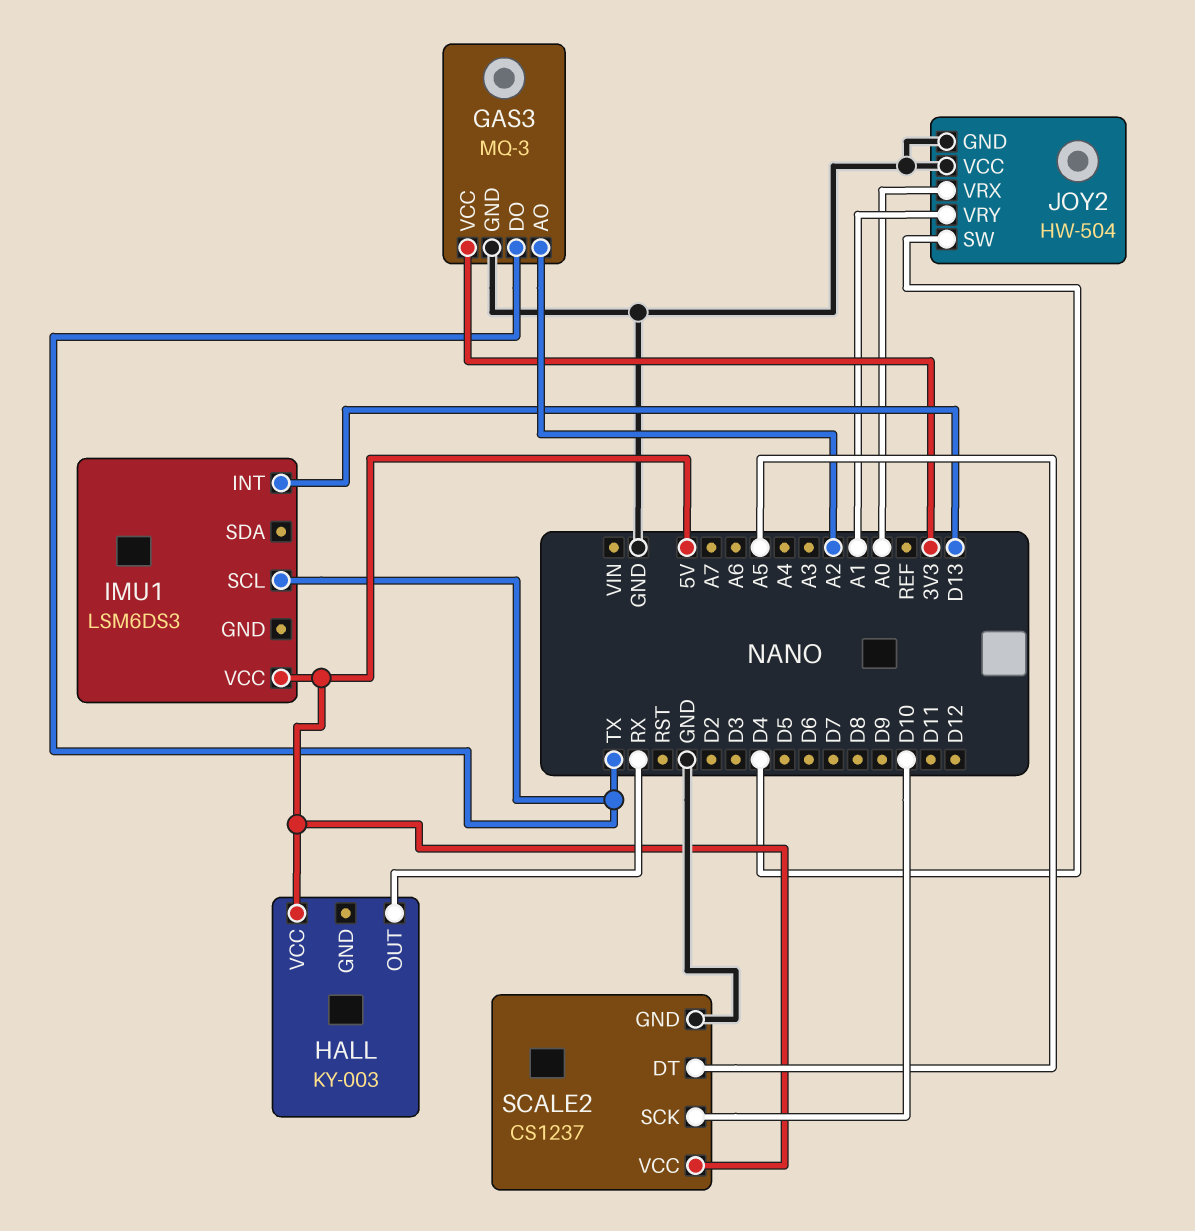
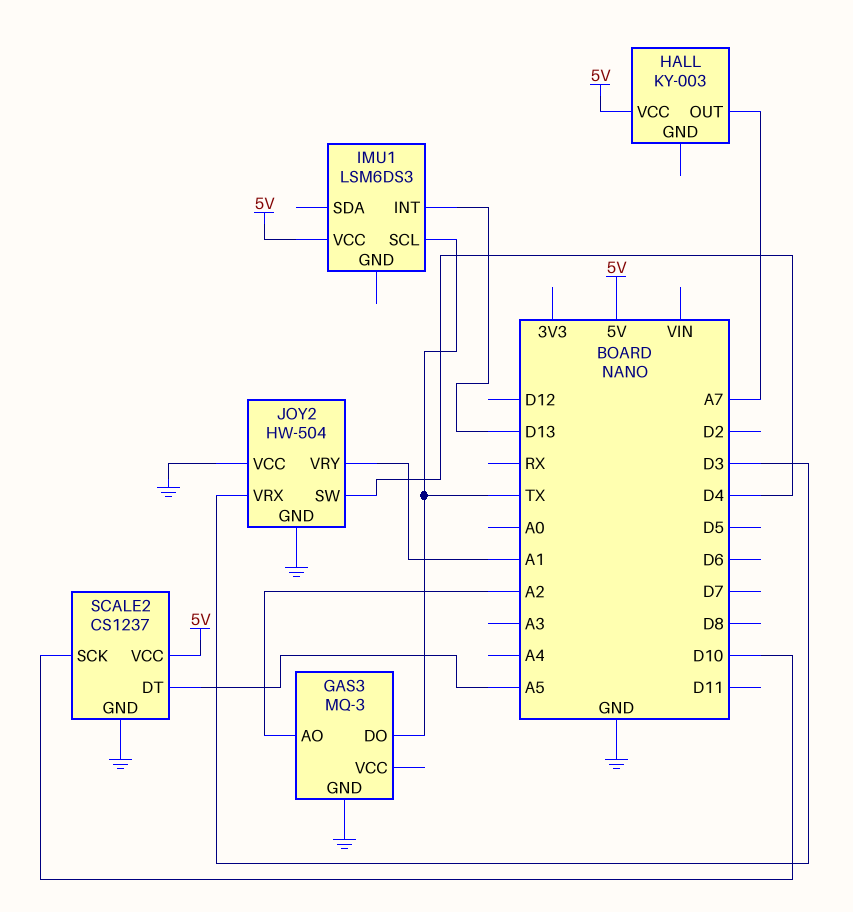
GAS3 pin VCC: 3V3 -> none
HALL pin OUT: RX -> A7
JOY2 pin VRX: A0 -> D3

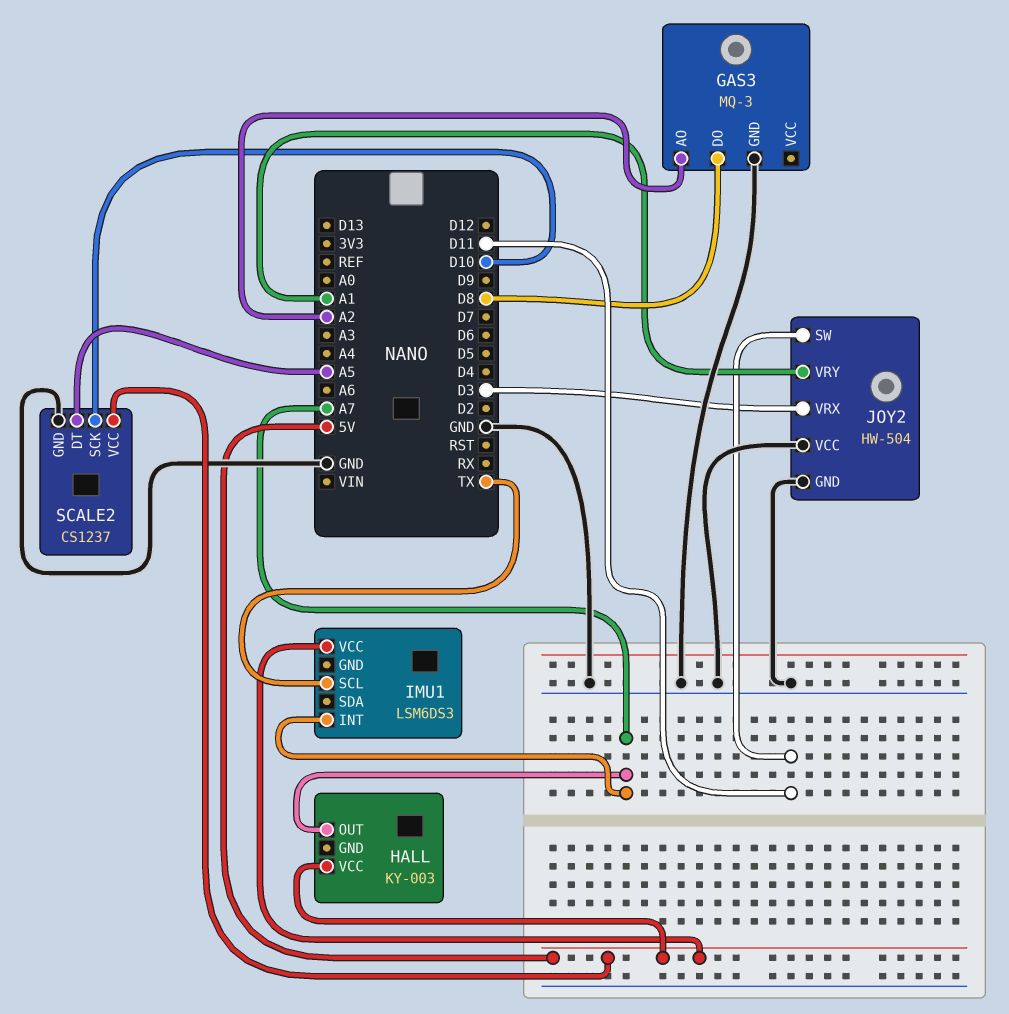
GAS3 pin DO: TX -> D8
IMU1 pin INT: D13 -> A7
JOY2 pin SW: D4 -> D11

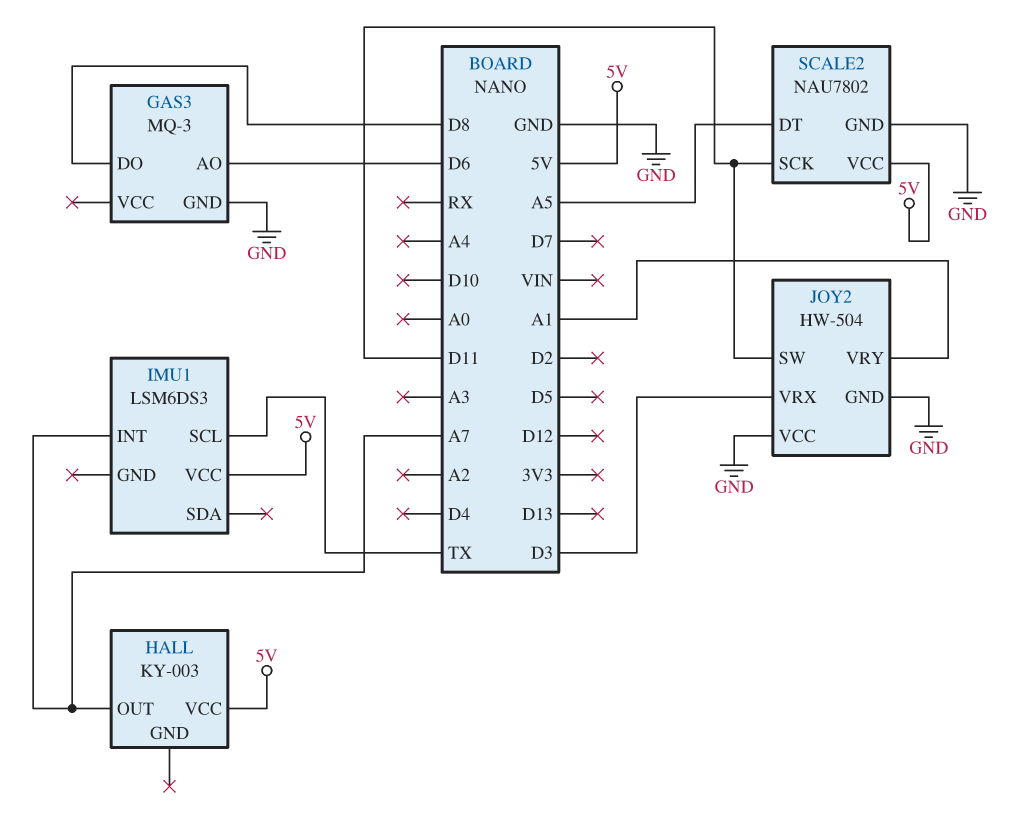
GAS3 pin AO: A2 -> D6
SCALE2: CS1237 -> NAU7802
SCALE2 pin SCK: D10 -> D11

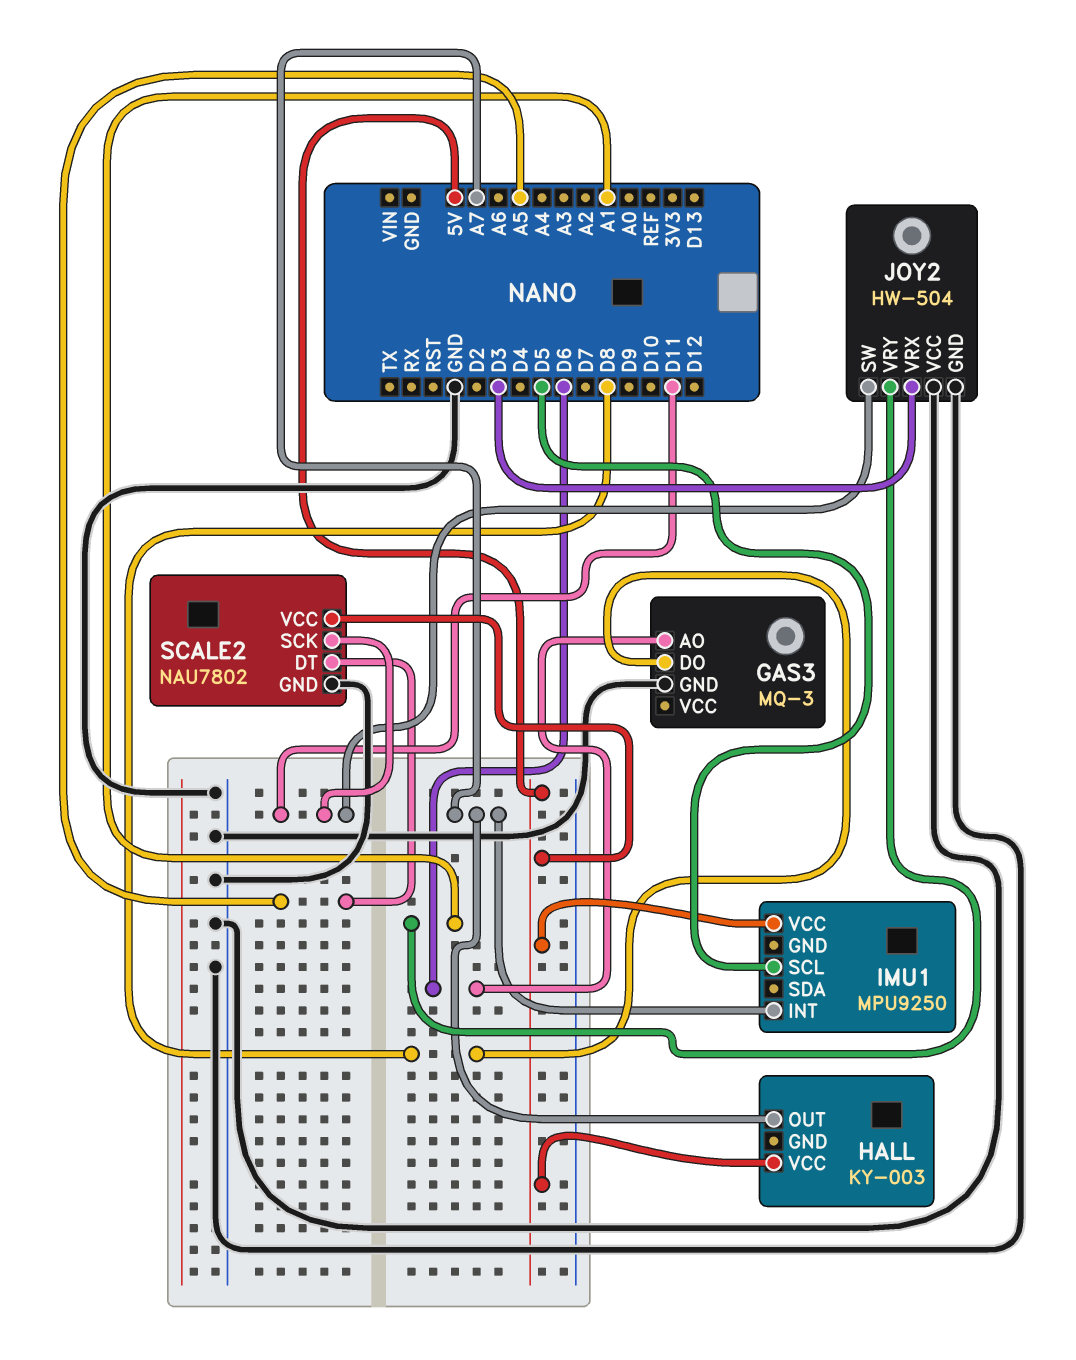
IMU1: LSM6DS3 -> MPU9250
IMU1 pin SCL: TX -> D5

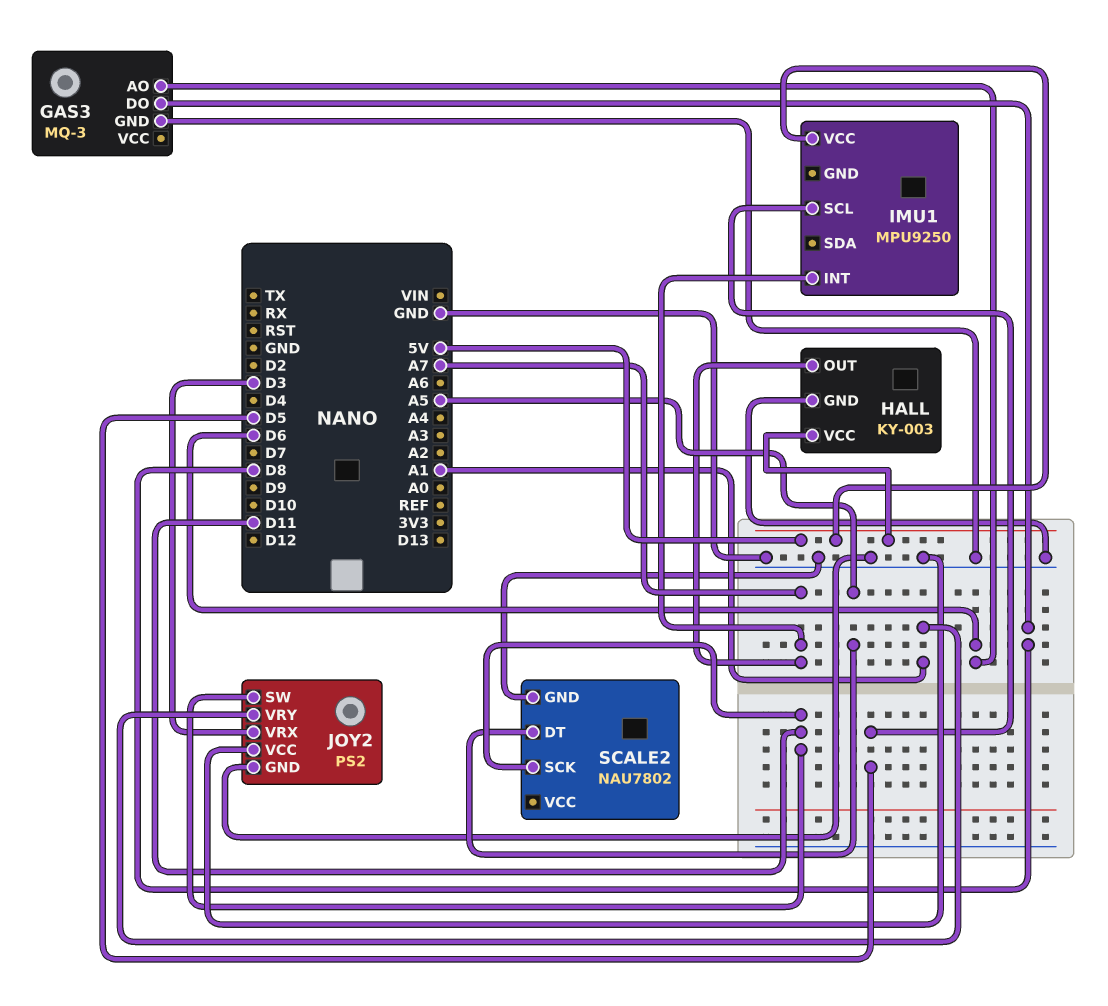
HALL pin GND: none -> GND
JOY2: HW-504 -> PS2
SCALE2 pin VCC: 5V -> none

